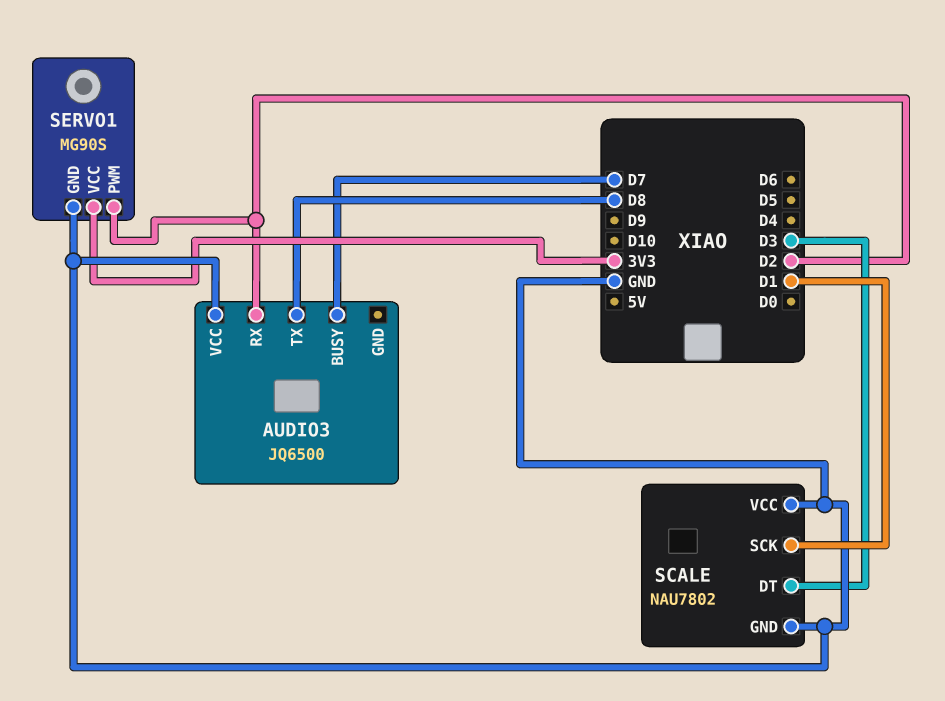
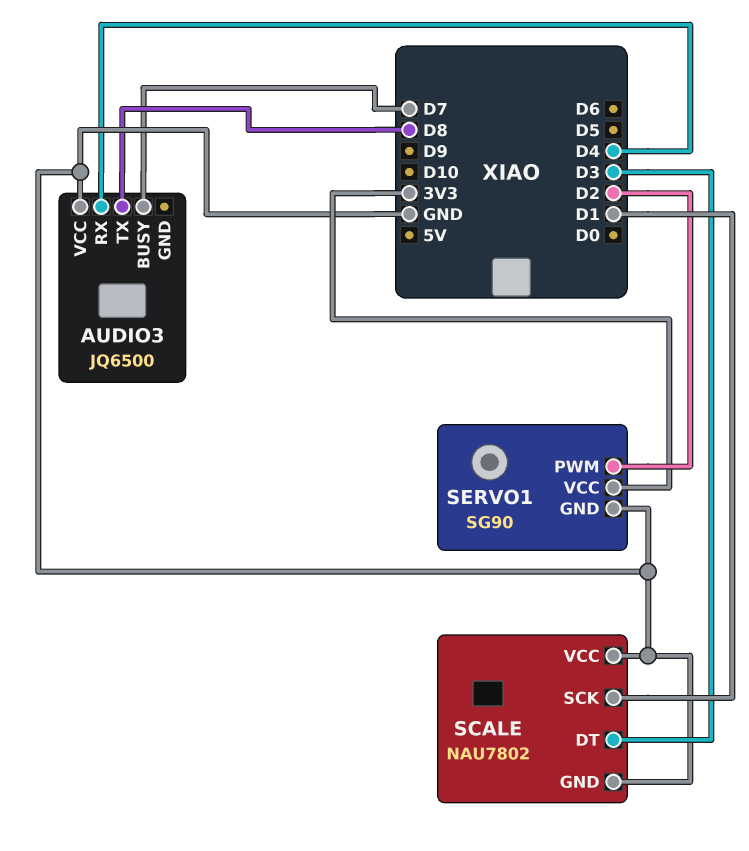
AUDIO3 pin RX: D2 -> D4
SERVO1: MG90S -> SG90

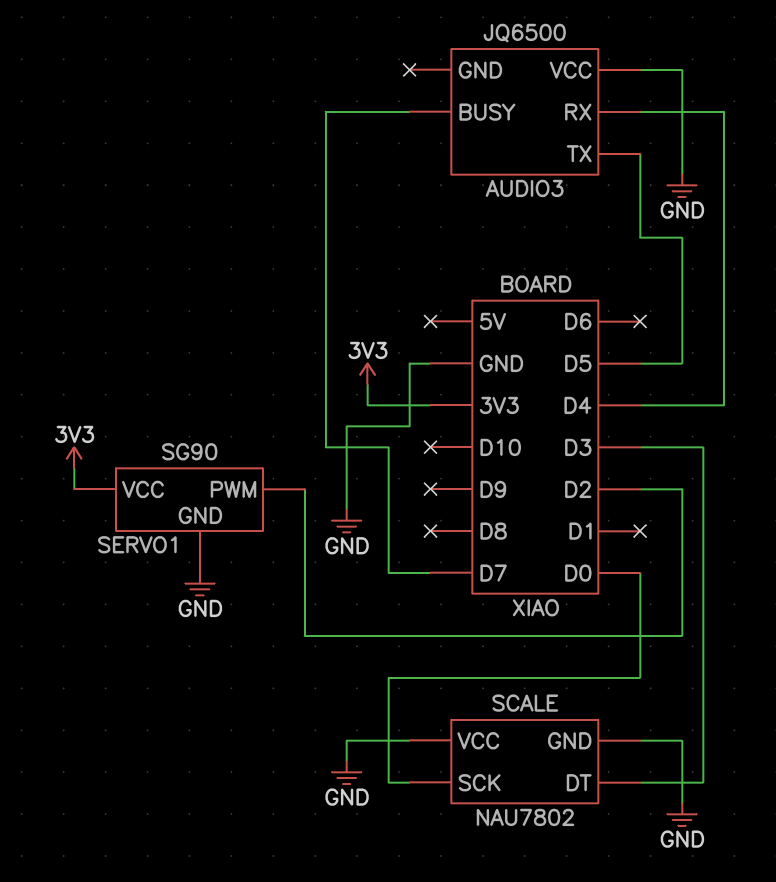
AUDIO3 pin TX: D8 -> D5
SCALE pin SCK: D1 -> D0

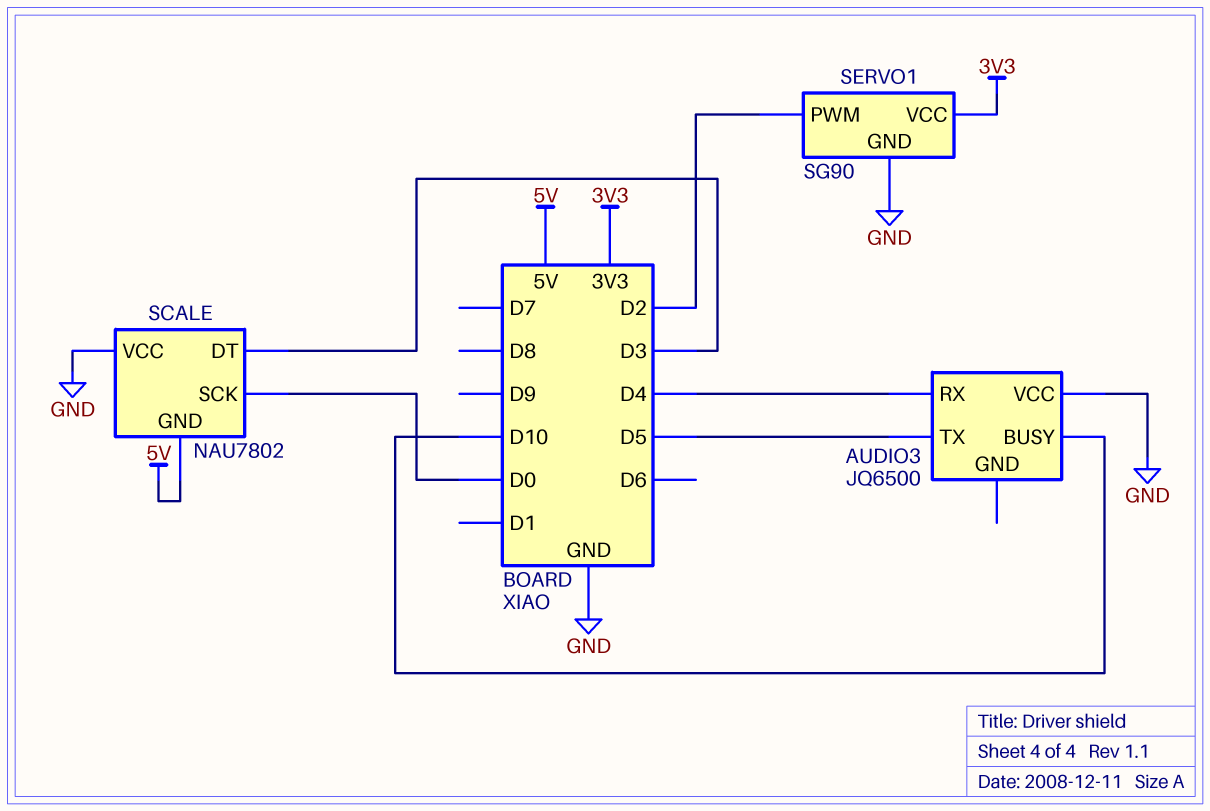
AUDIO3 pin BUSY: D7 -> D10
SCALE pin GND: GND -> 5V

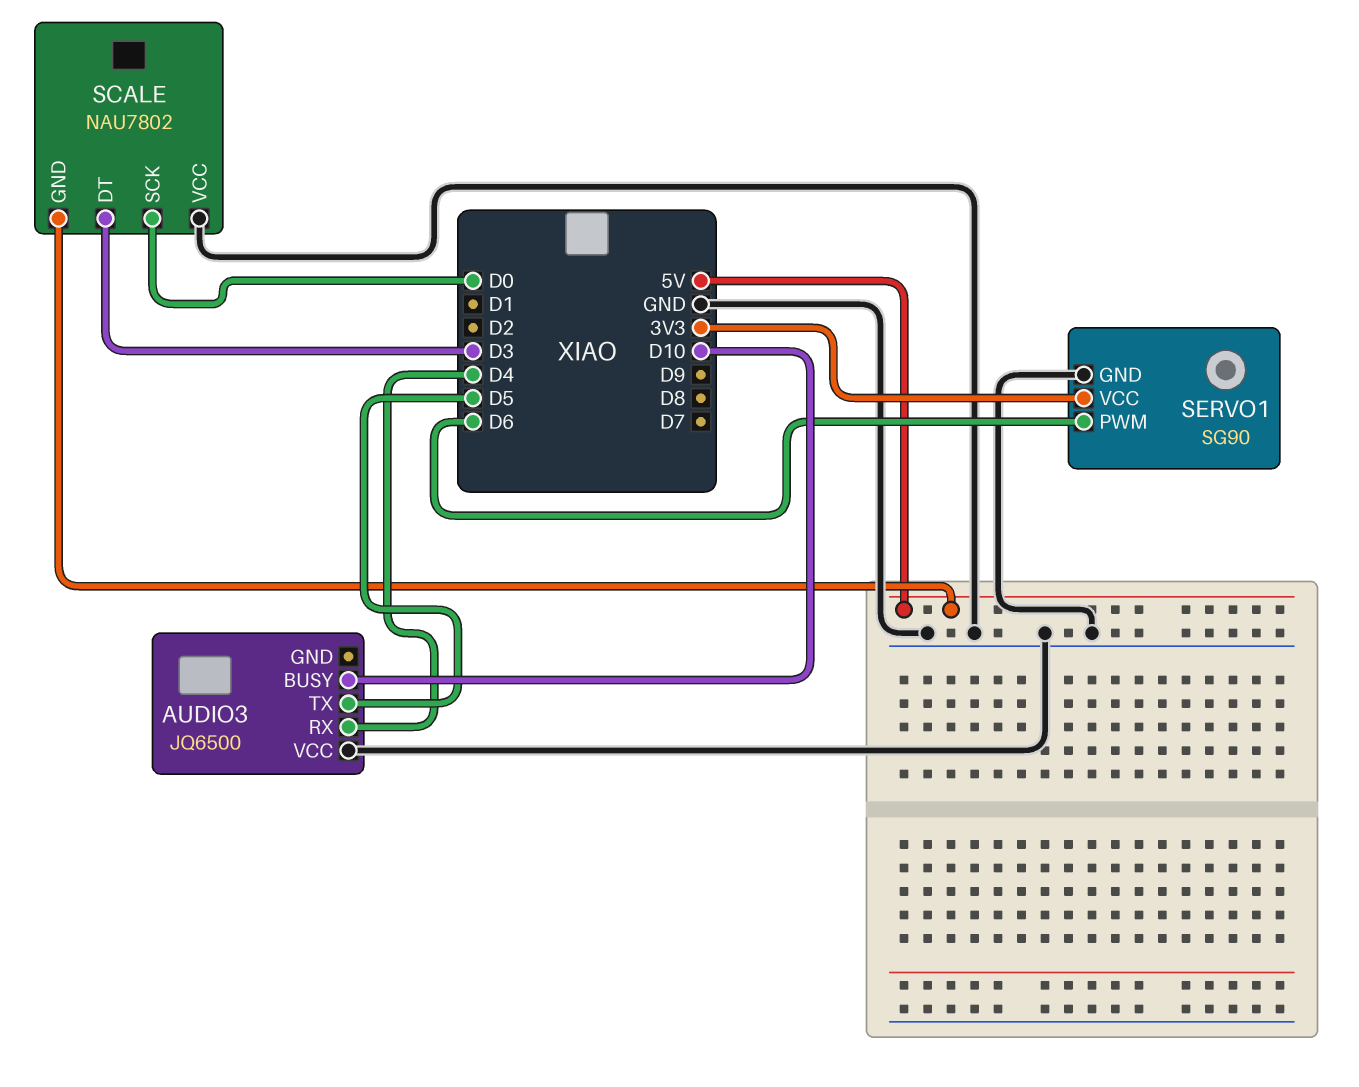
SERVO1 pin PWM: D2 -> D6

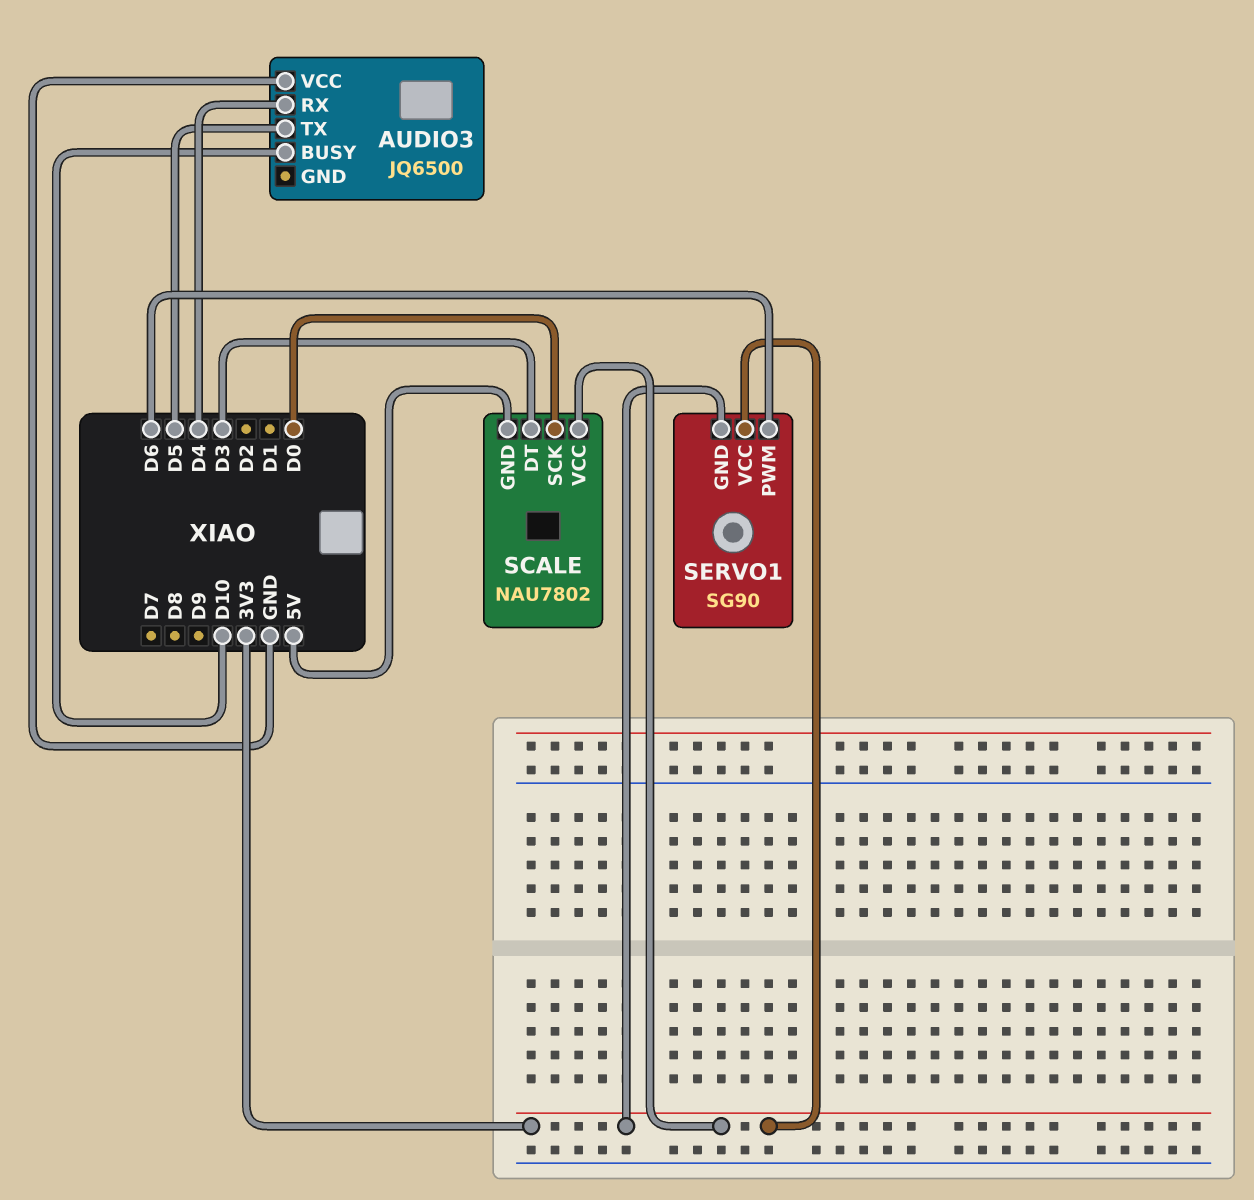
SCALE pin VCC: GND -> 3V3
SERVO1 pin GND: GND -> 3V3

